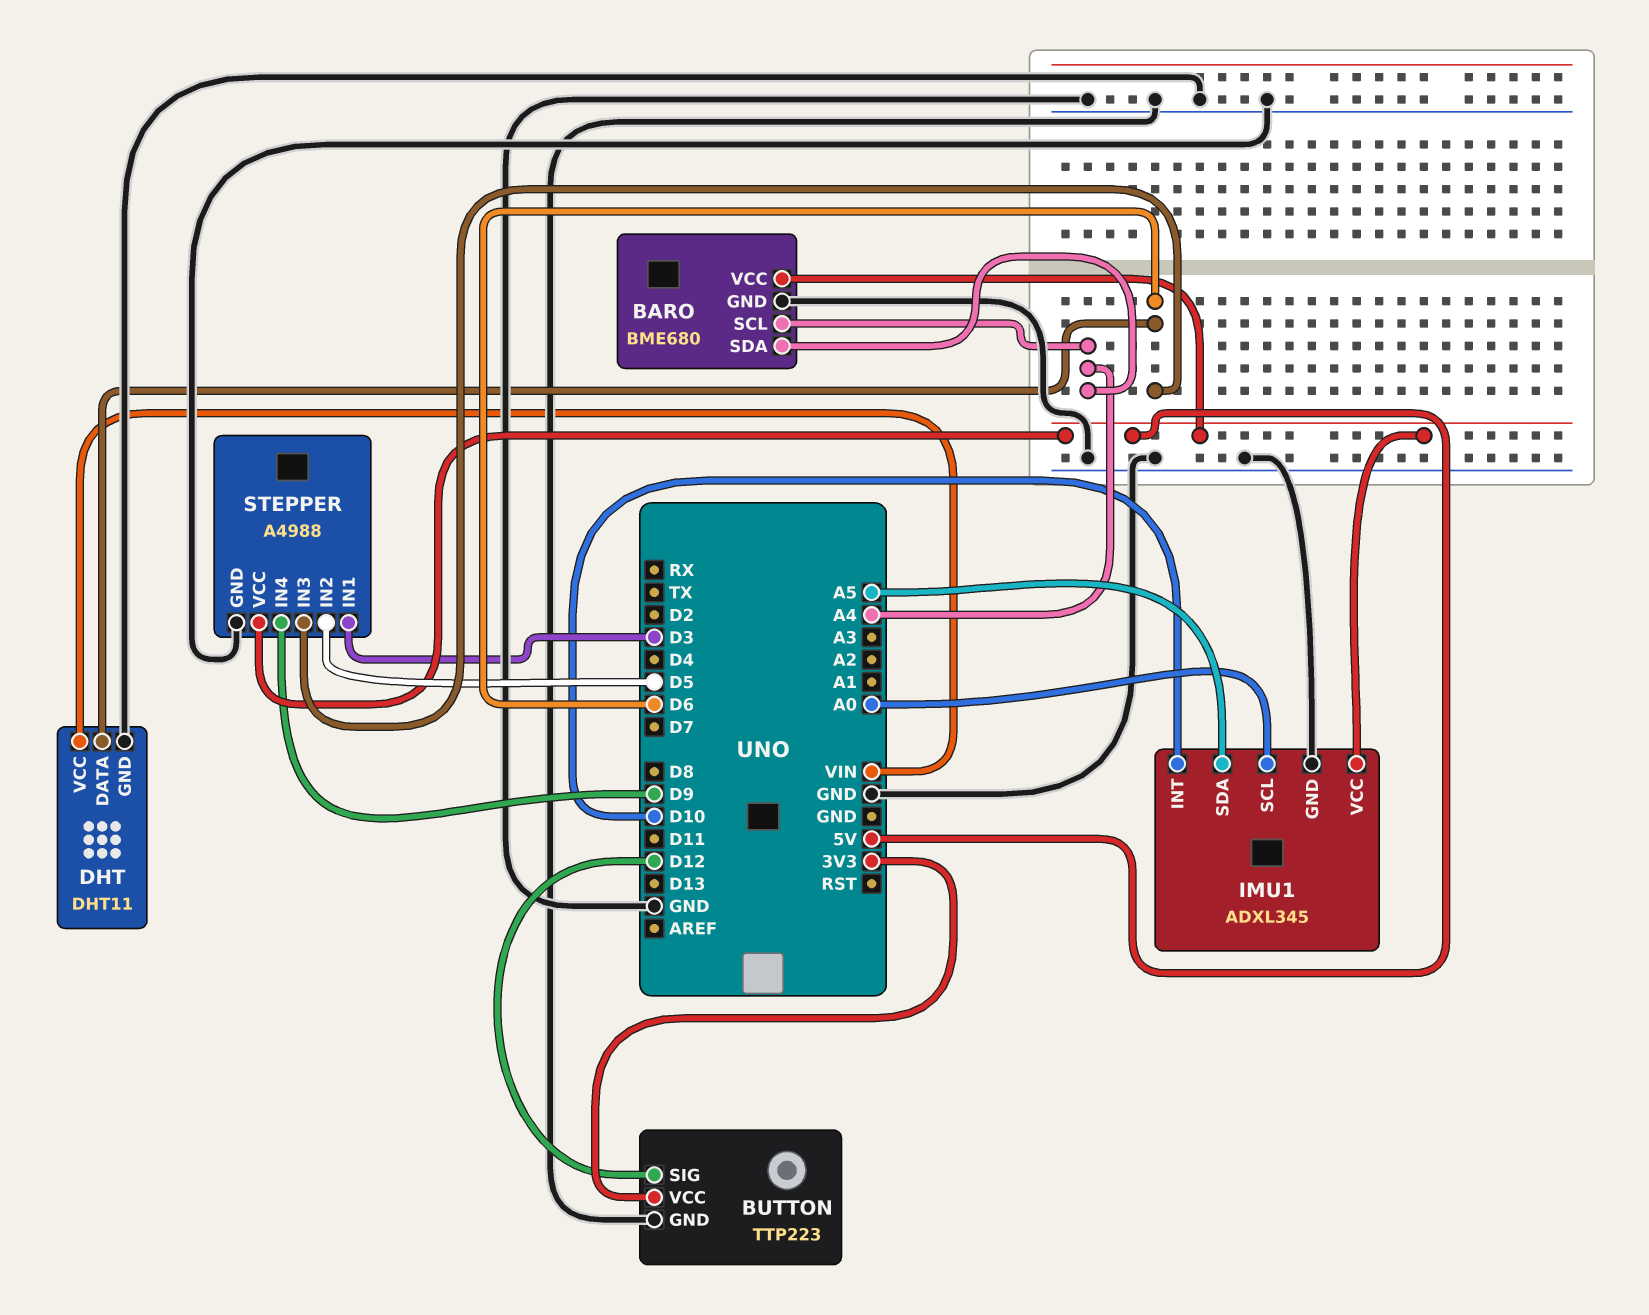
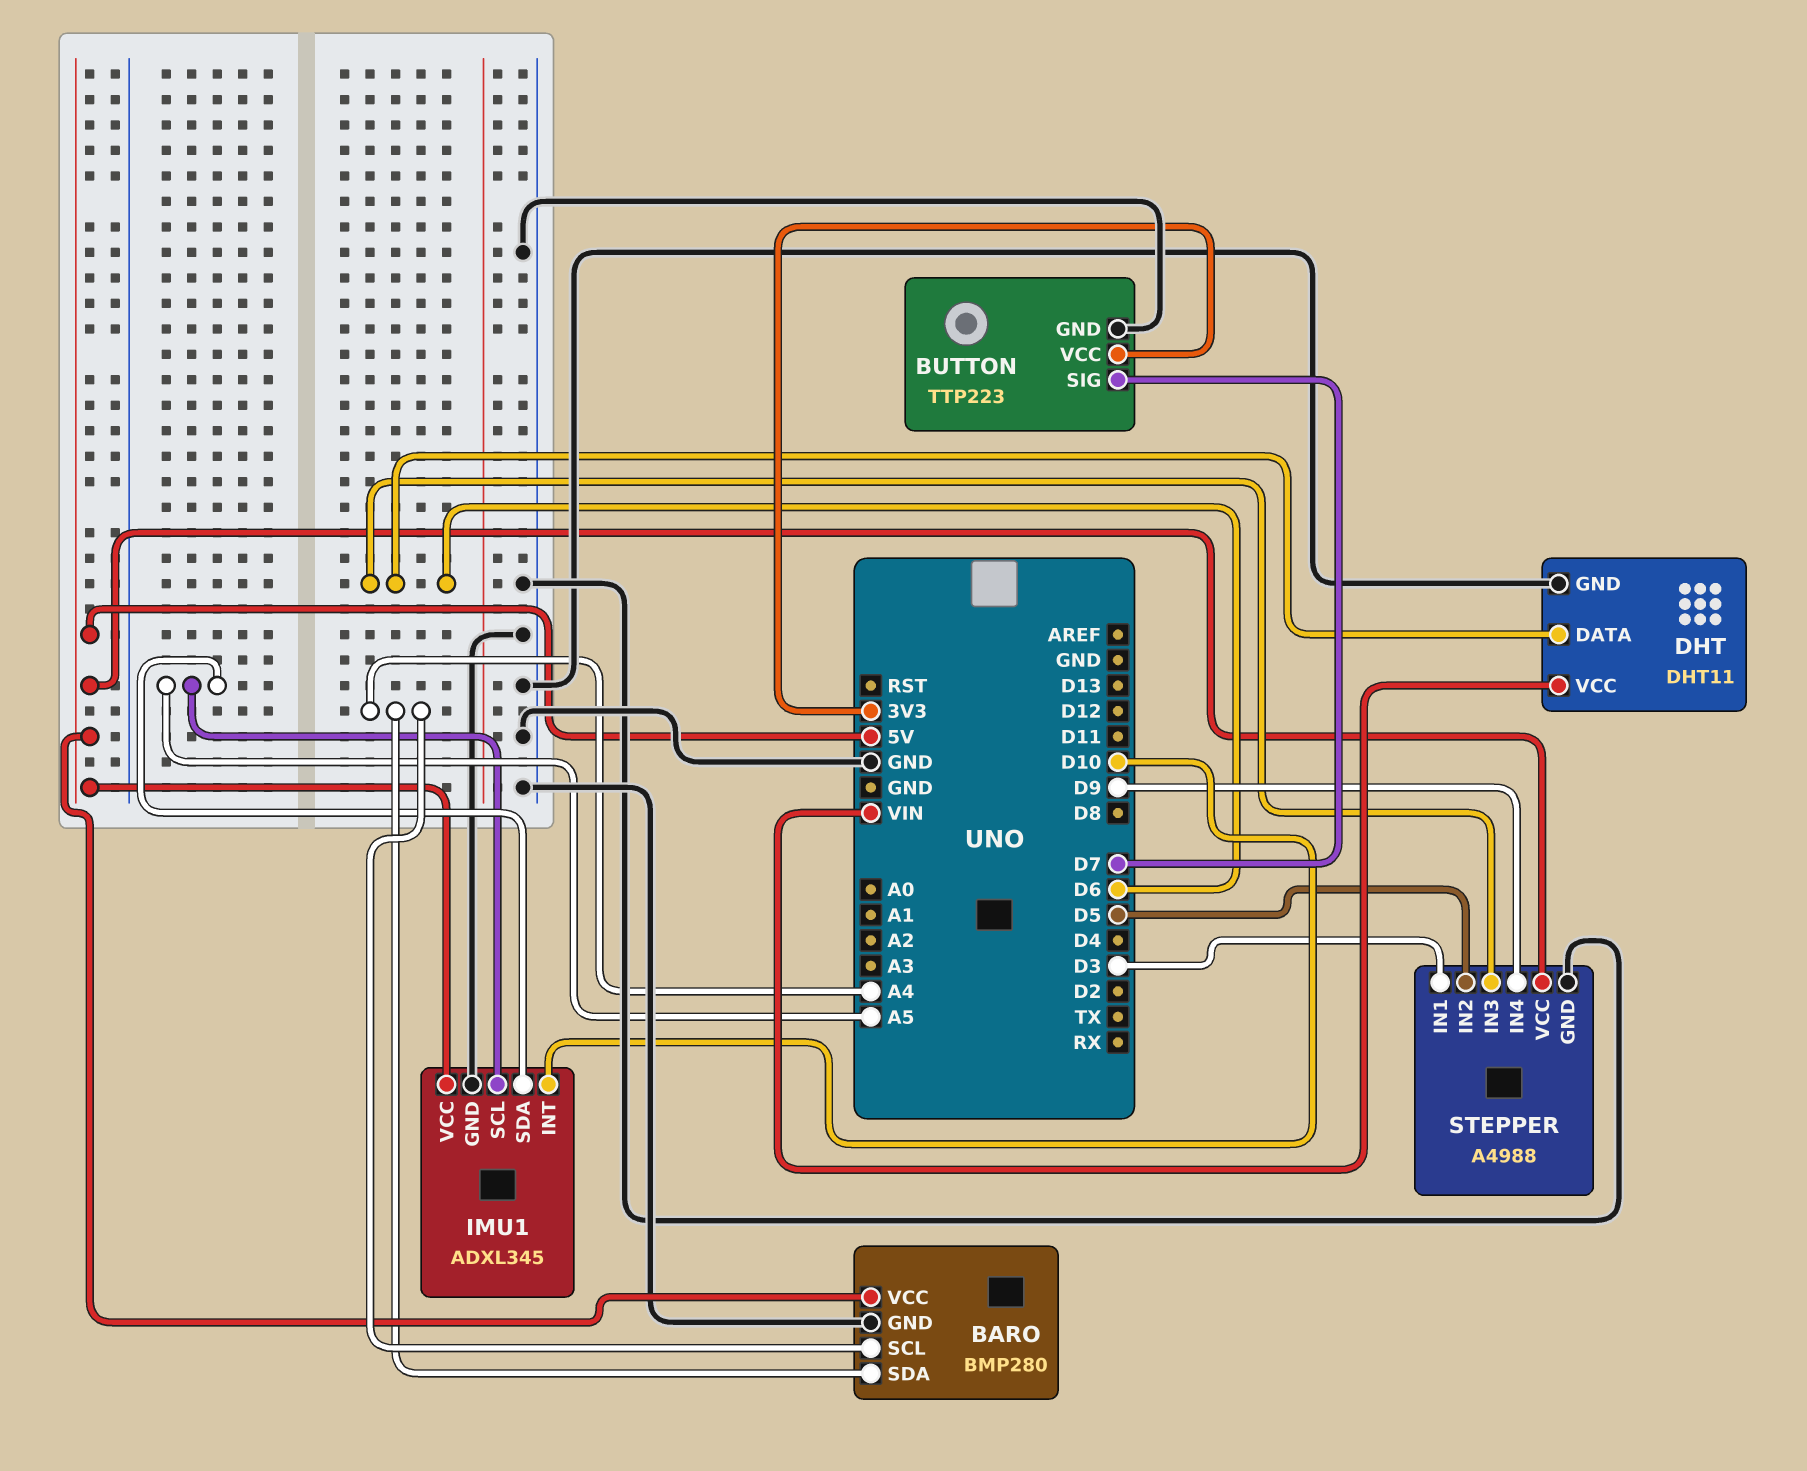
BARO: BME680 -> BMP280
BUTTON pin SIG: D12 -> D7
IMU1 pin SCL: A0 -> A5

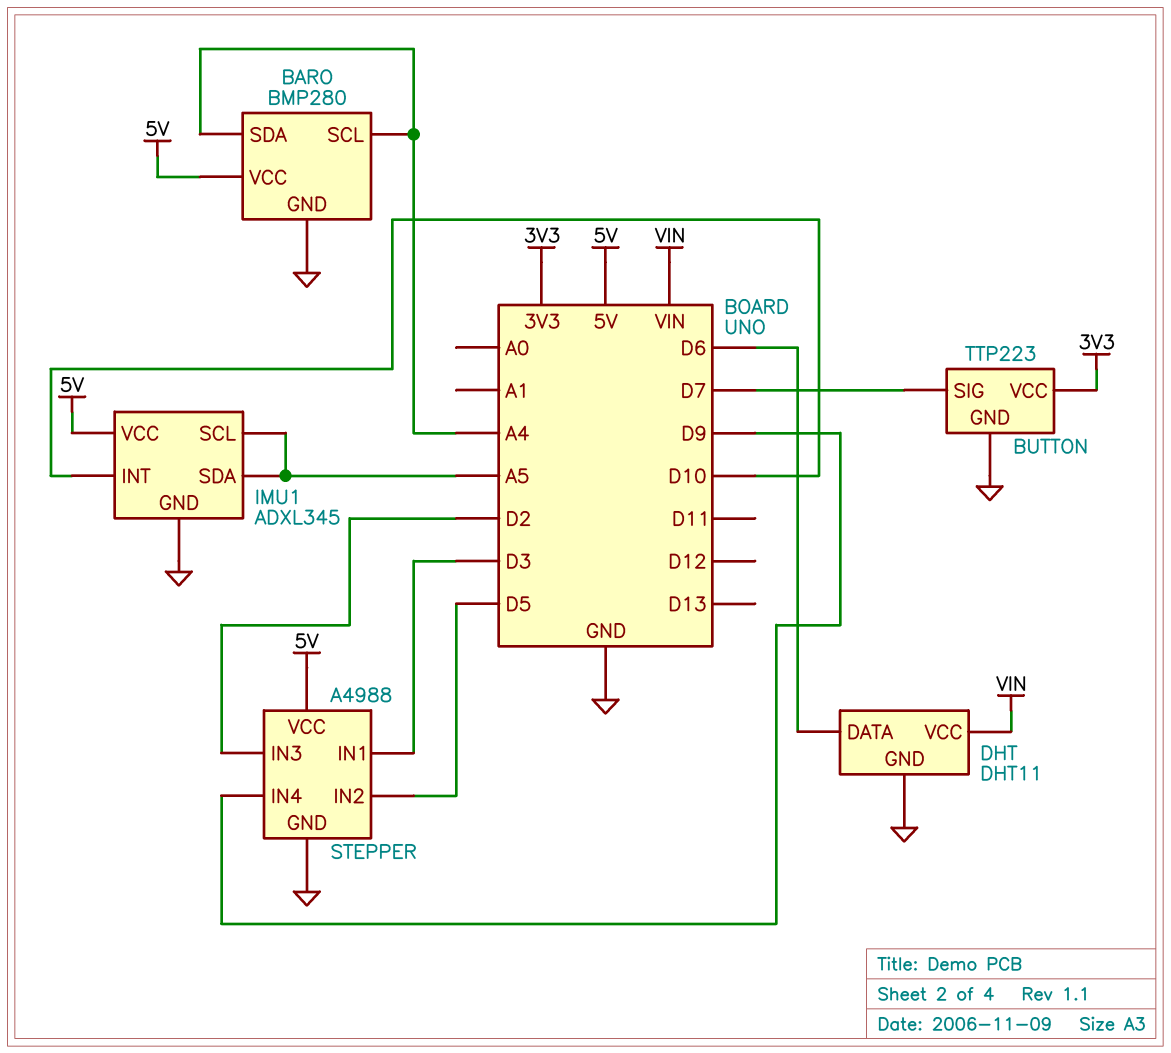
STEPPER pin IN3: D6 -> D2

